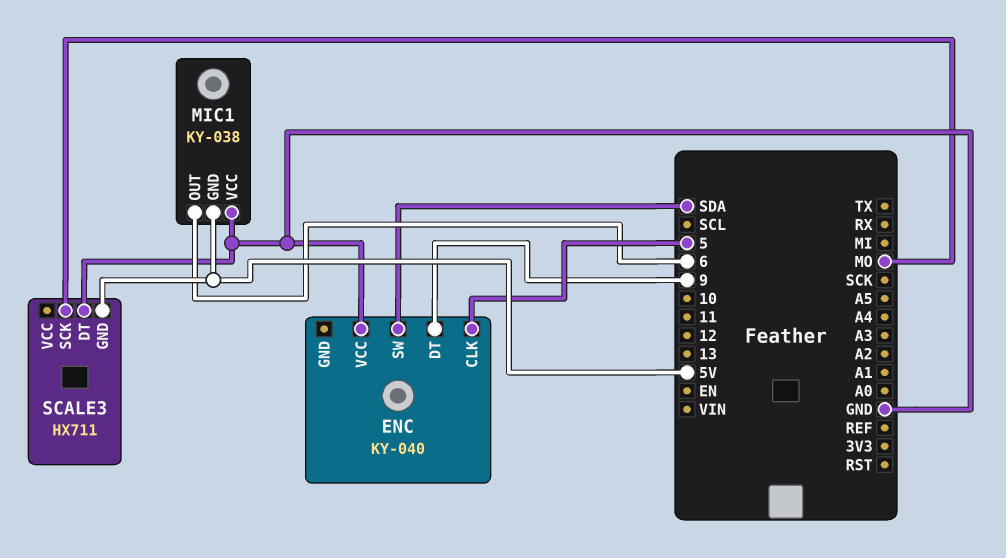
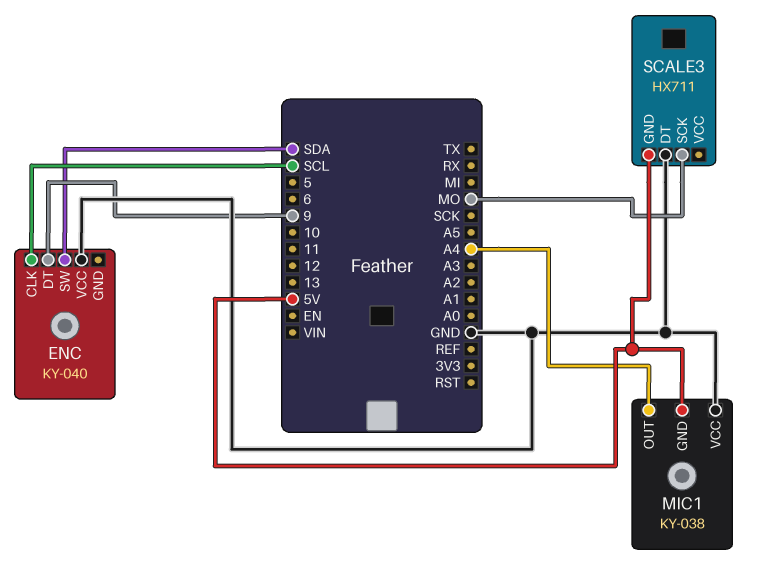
ENC pin CLK: 5 -> SCL
MIC1 pin OUT: 6 -> A4

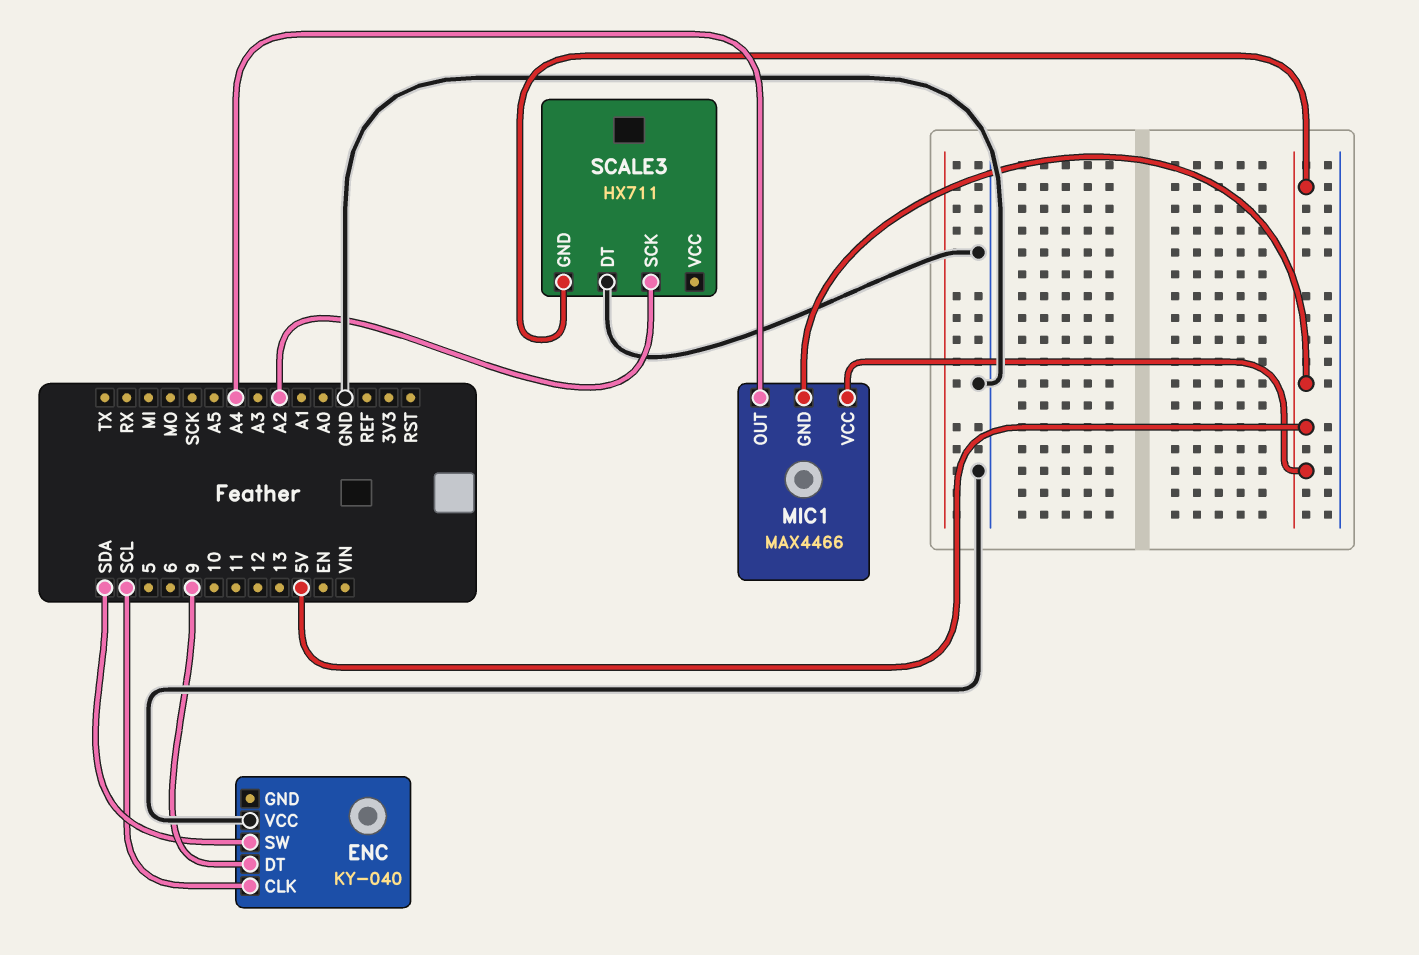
MIC1: KY-038 -> MAX4466
MIC1 pin VCC: GND -> 5V
SCALE3 pin SCK: MO -> A2

